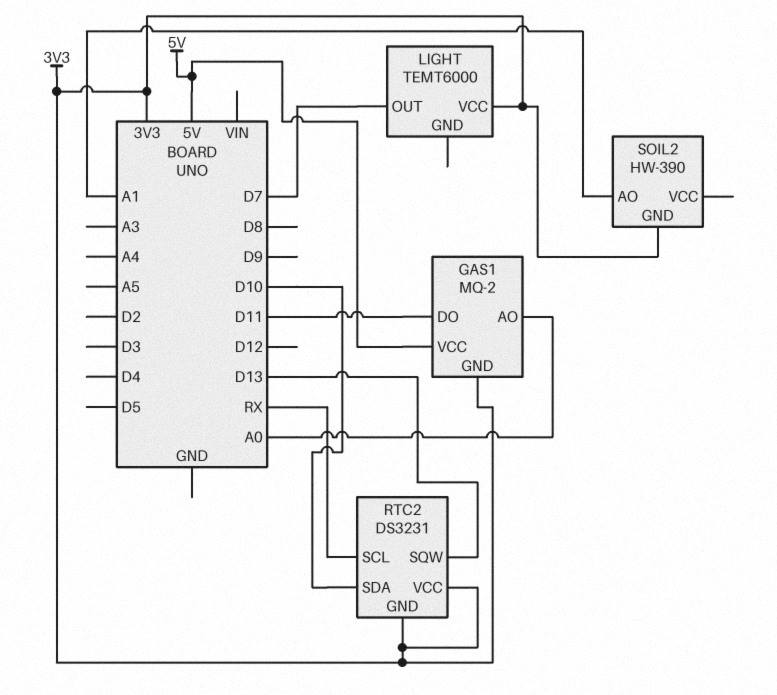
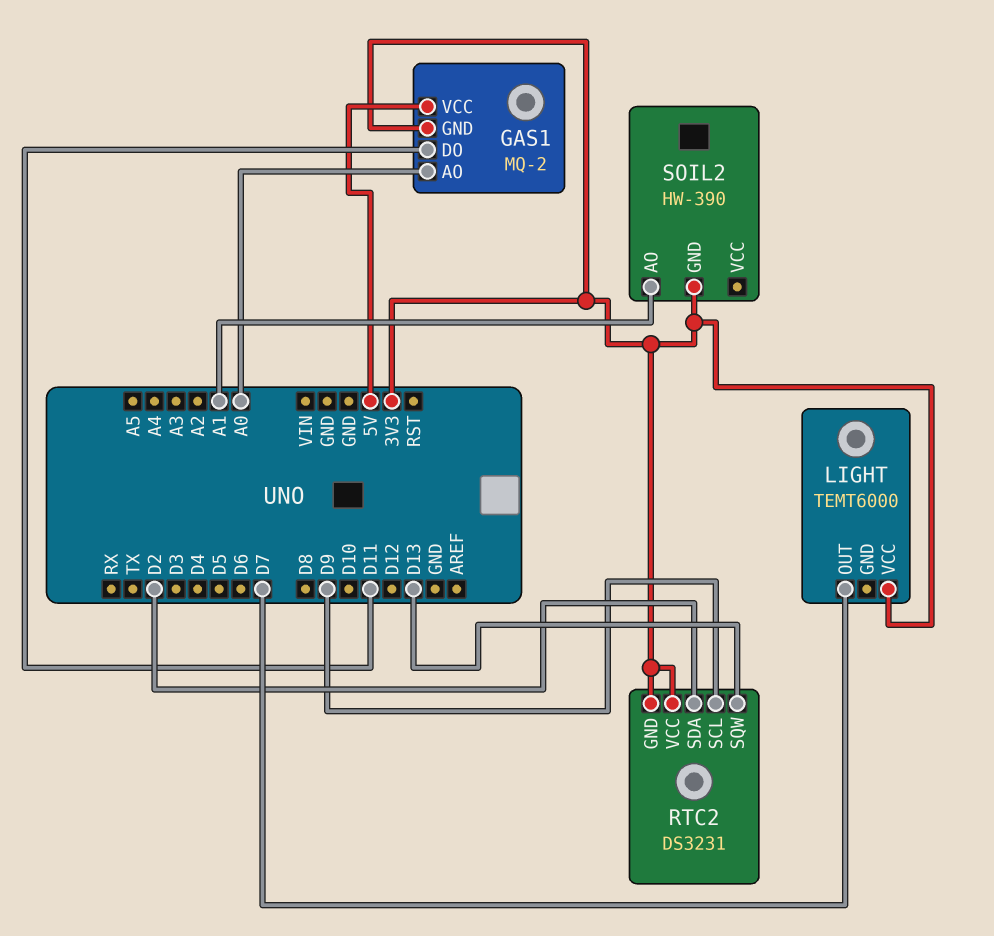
RTC2 pin SCL: RX -> D9
RTC2 pin SDA: D10 -> D2

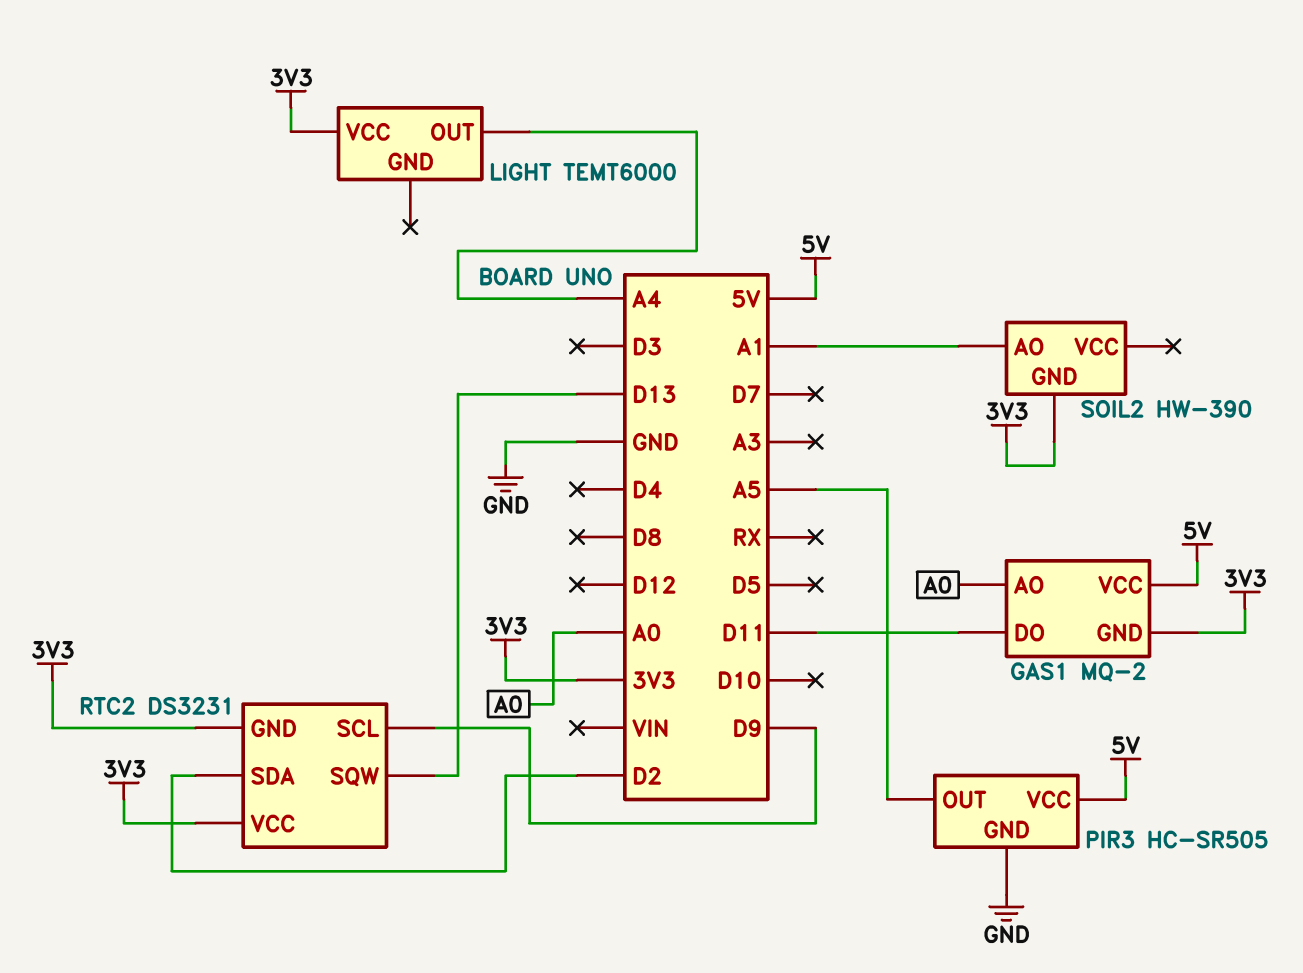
LIGHT pin OUT: D7 -> A4
PIR3: none -> HC-SR505
PIR3 pin GND: none -> GND
PIR3 pin OUT: none -> A5
PIR3 pin VCC: none -> 5V

